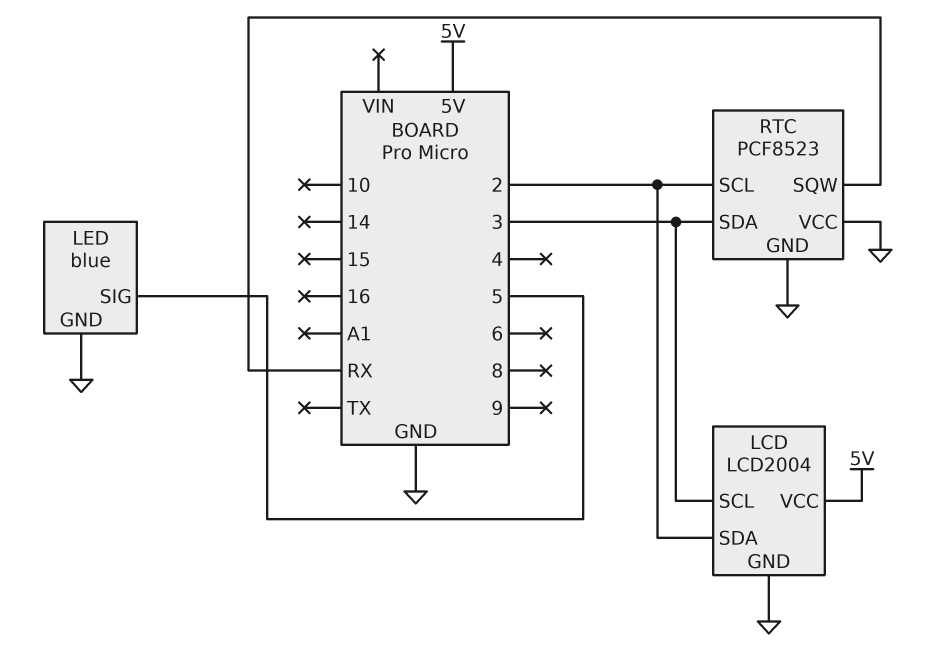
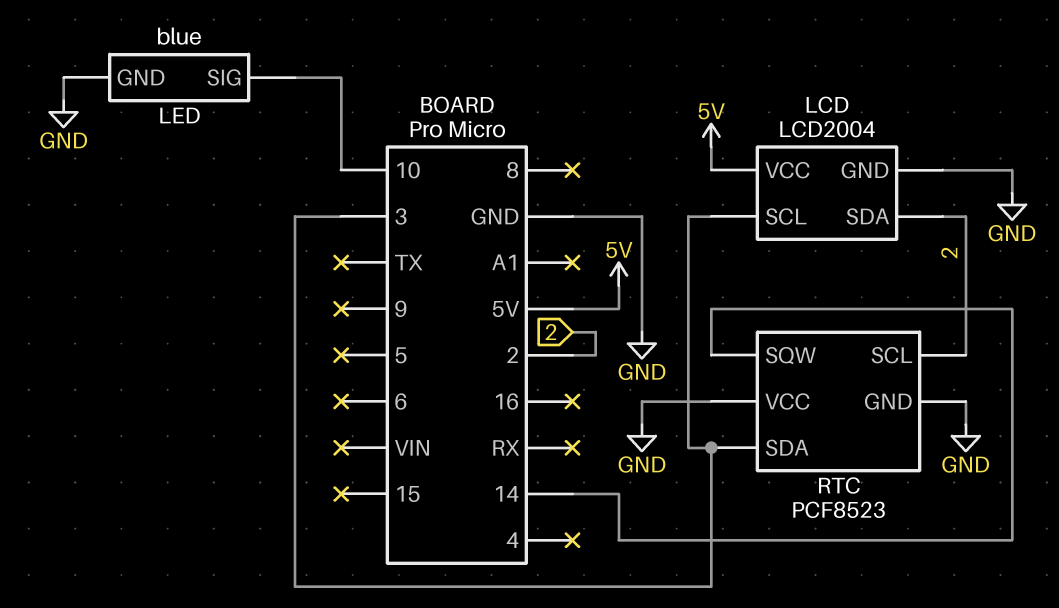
LED pin SIG: 5 -> 10
RTC pin SQW: RX -> 14

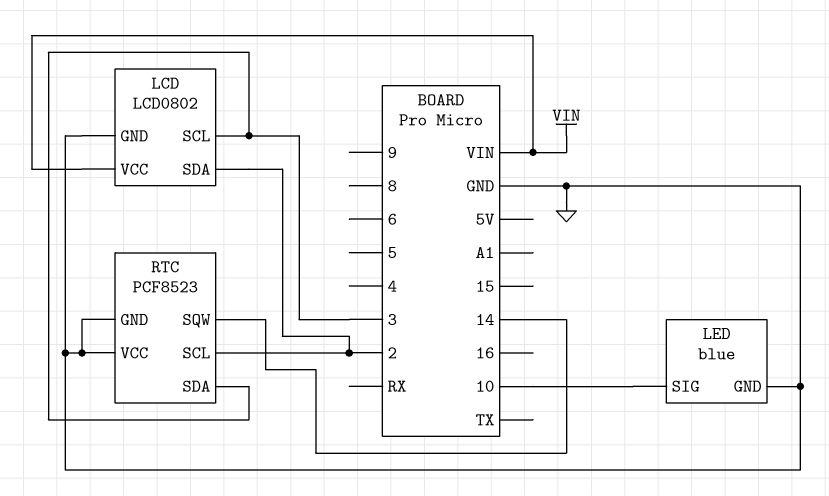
LCD: LCD2004 -> LCD0802
LCD pin VCC: 5V -> VIN

